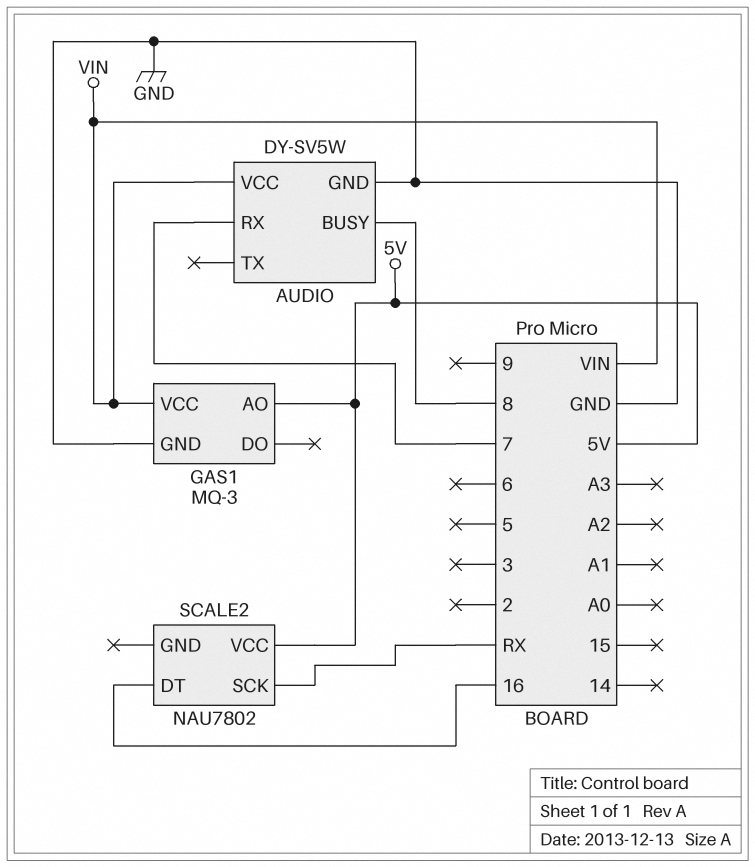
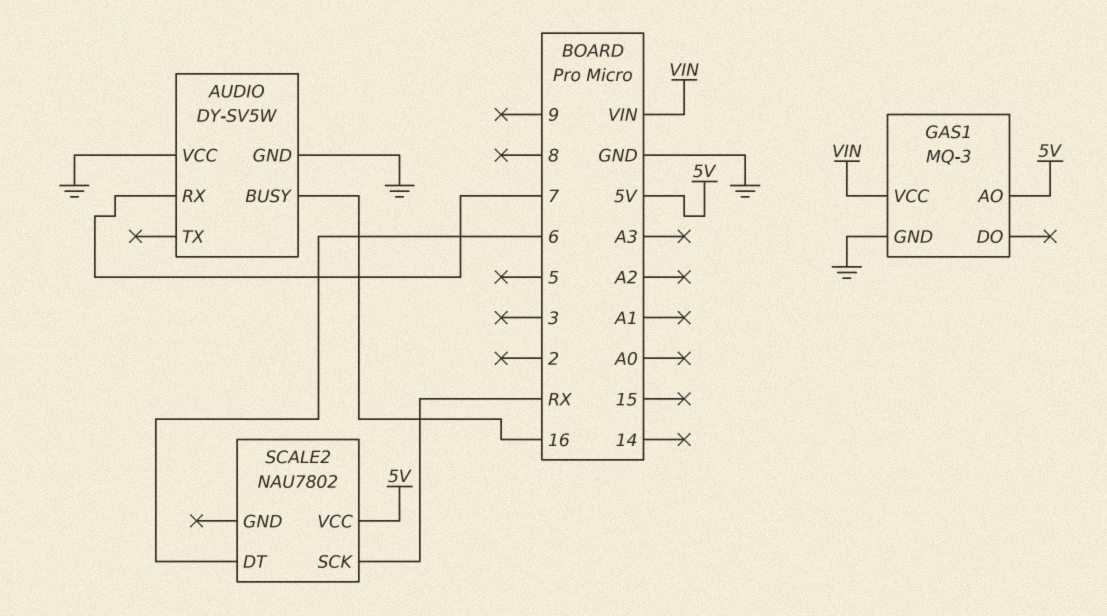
AUDIO pin BUSY: 8 -> 16
AUDIO pin VCC: VIN -> GND
SCALE2 pin DT: 16 -> 6

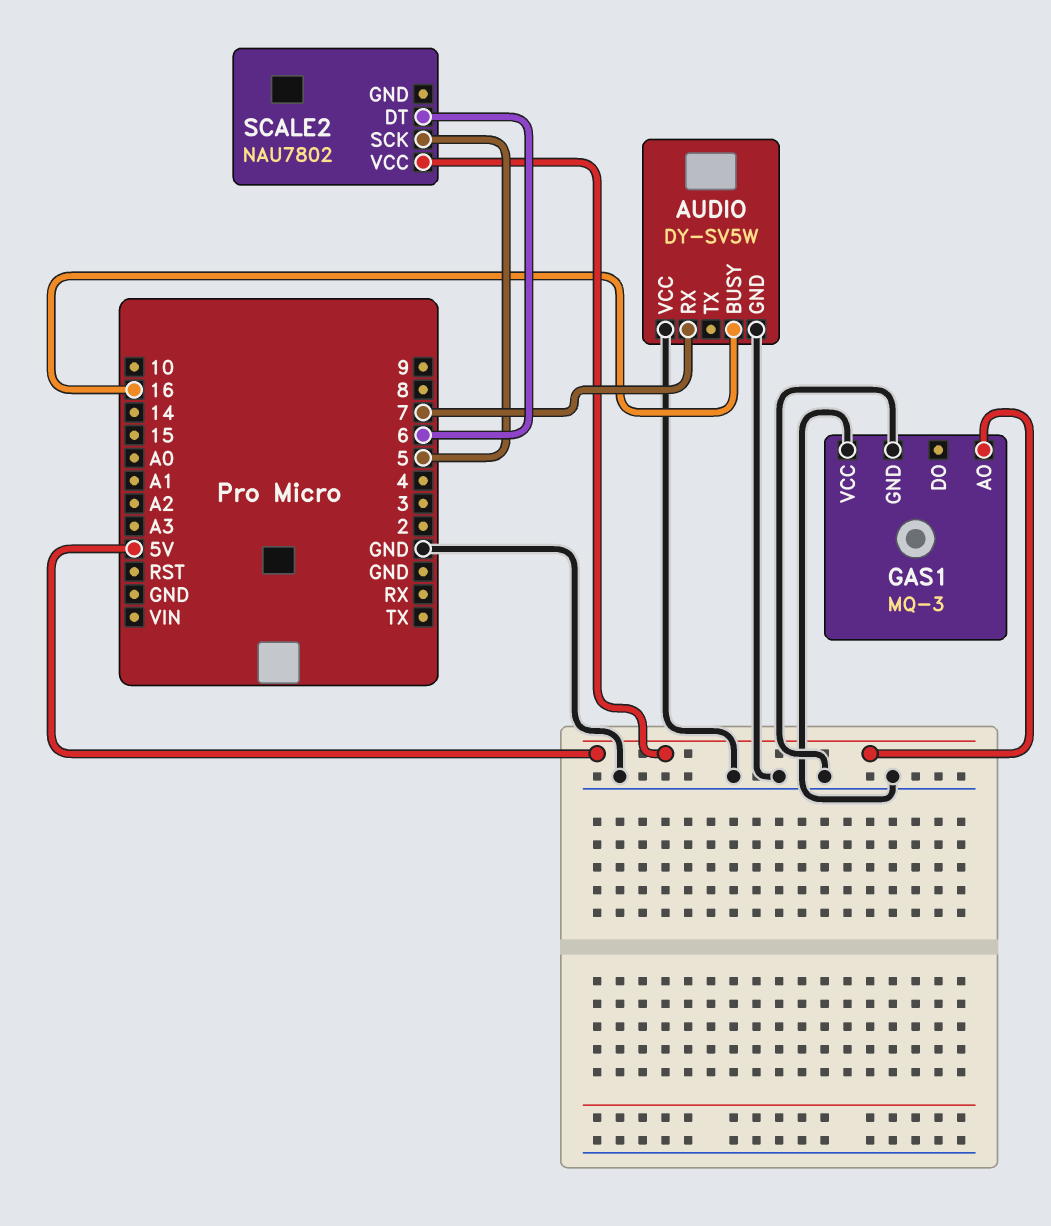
GAS1 pin VCC: VIN -> GND
SCALE2 pin SCK: RX -> 5

